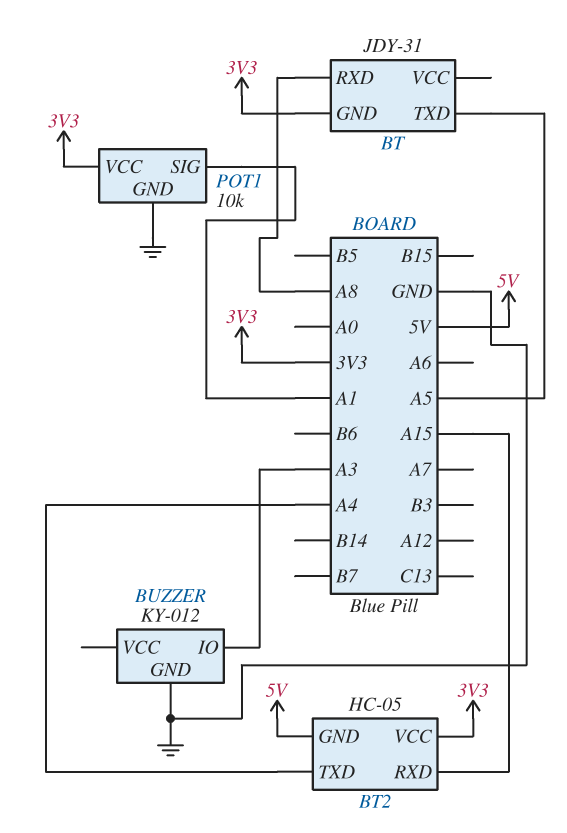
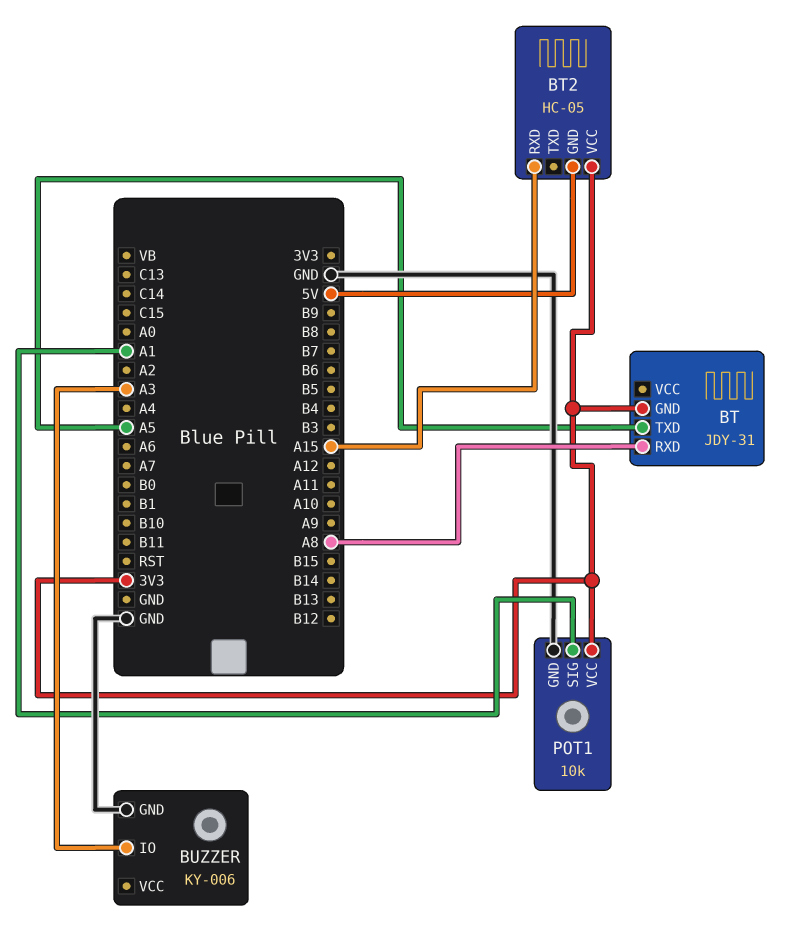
BT2 pin TXD: A4 -> none
BUZZER: KY-012 -> KY-006

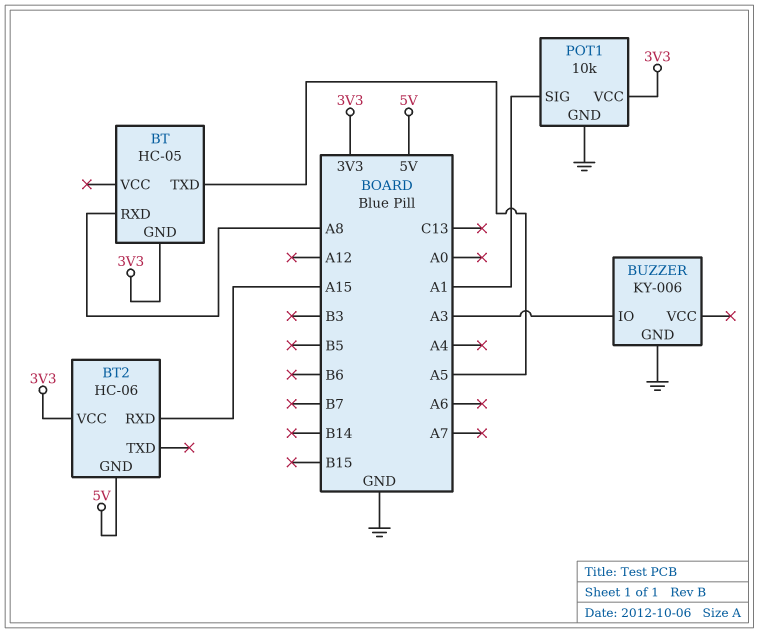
BT: JDY-31 -> HC-05
BT2: HC-05 -> HC-06

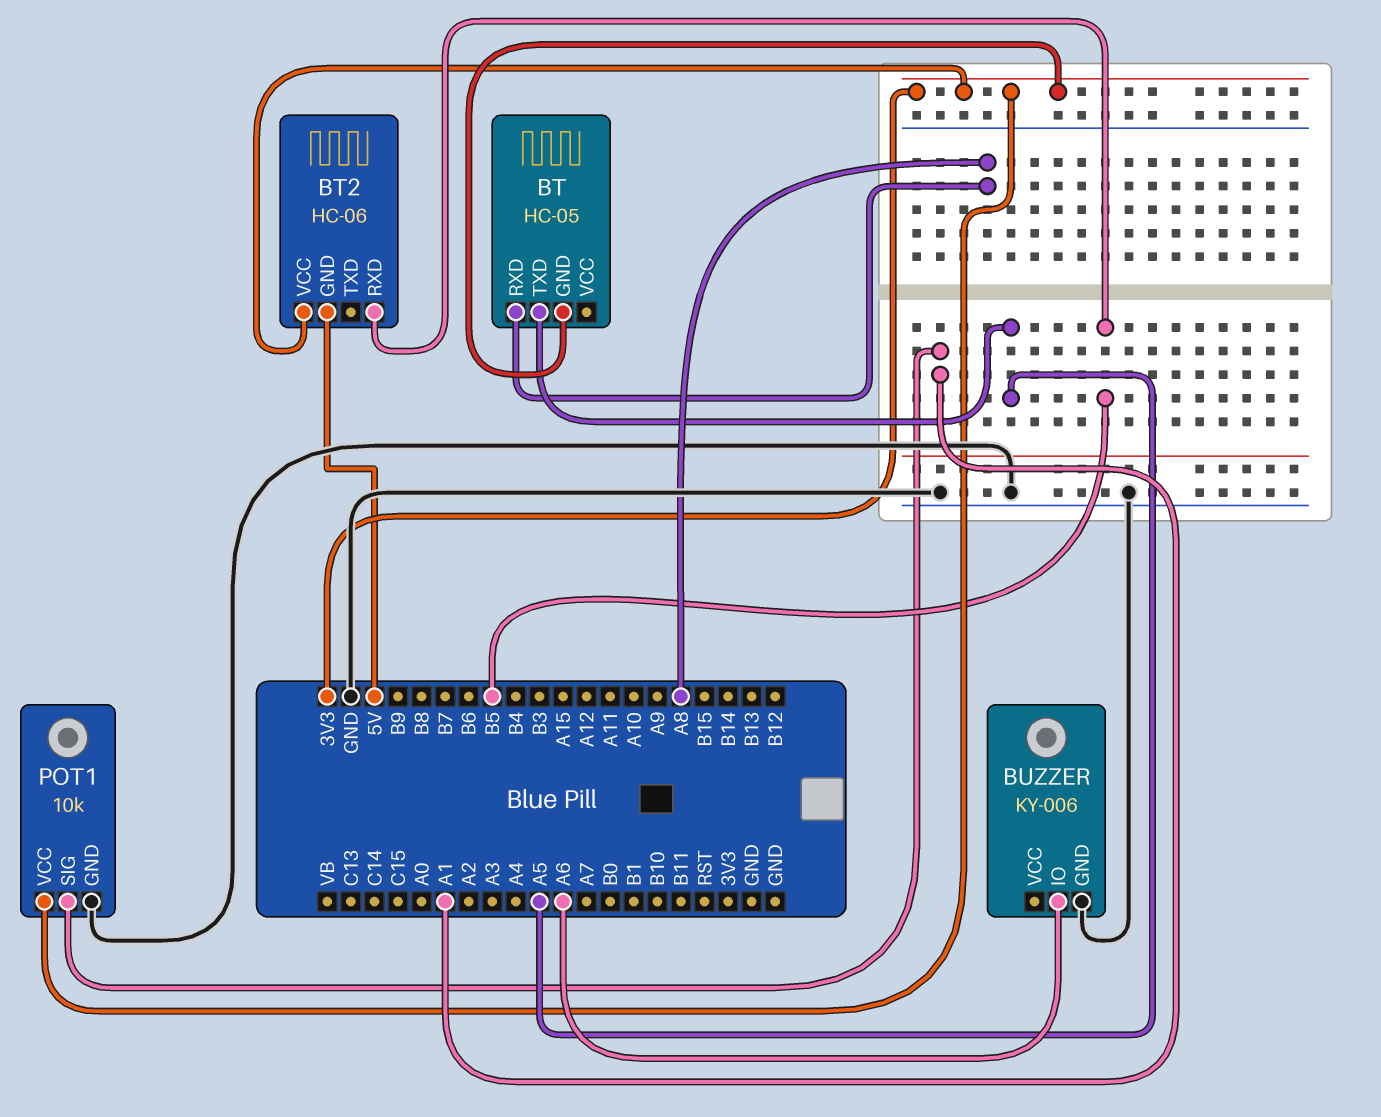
BT2 pin RXD: A15 -> B5
BUZZER pin IO: A3 -> A6

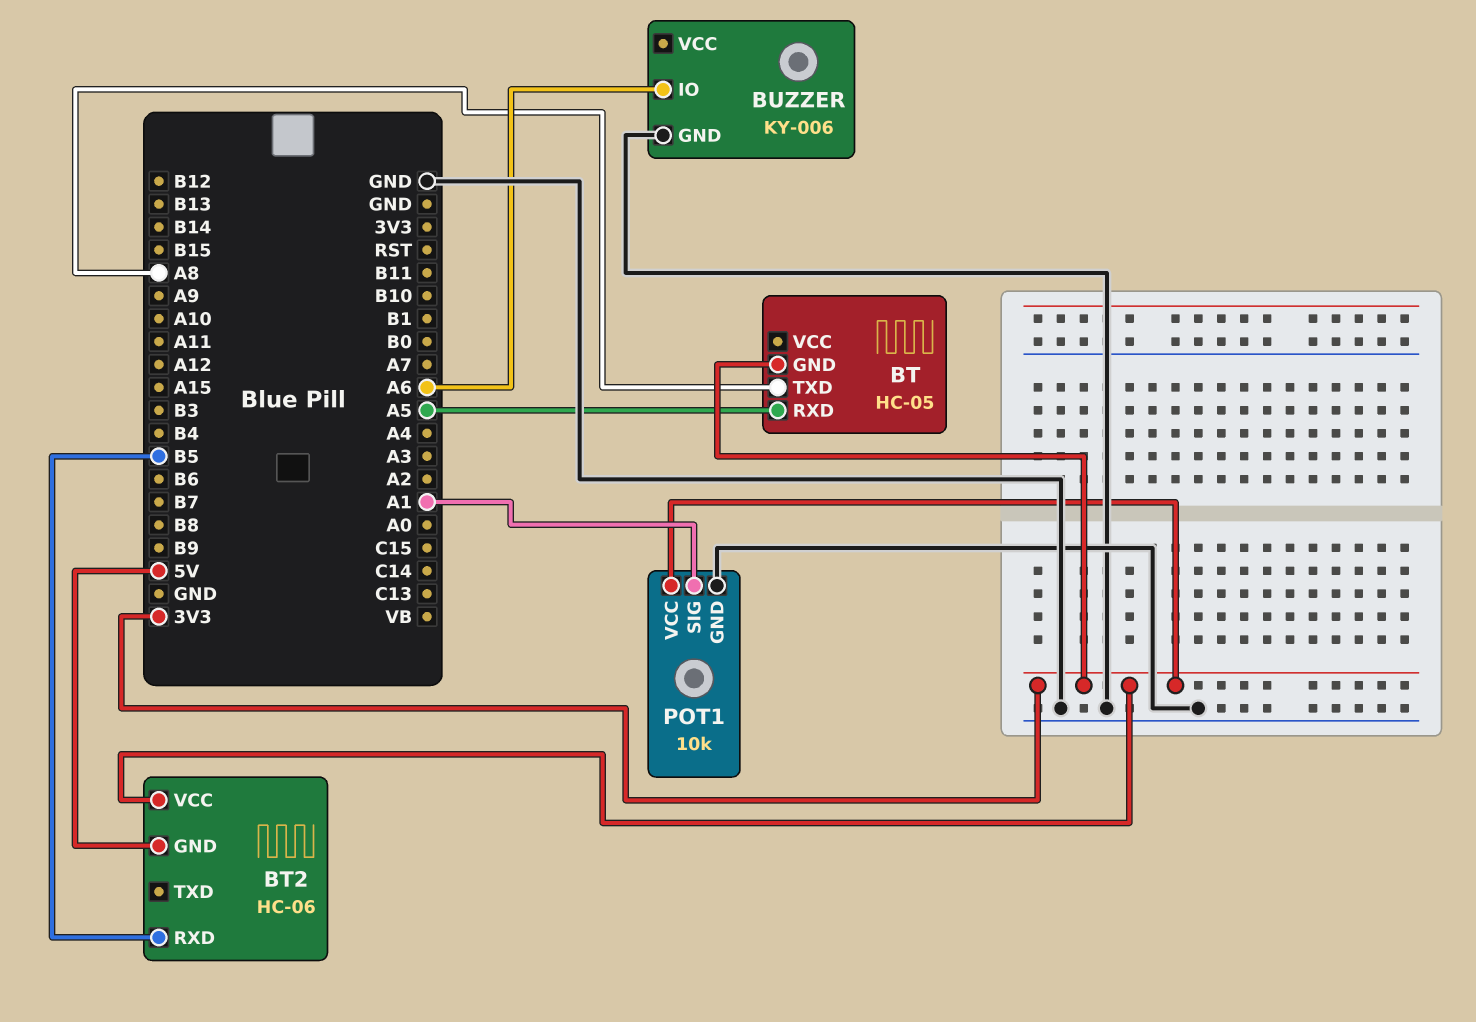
BT pin RXD: A8 -> A5
BT pin TXD: A5 -> A8

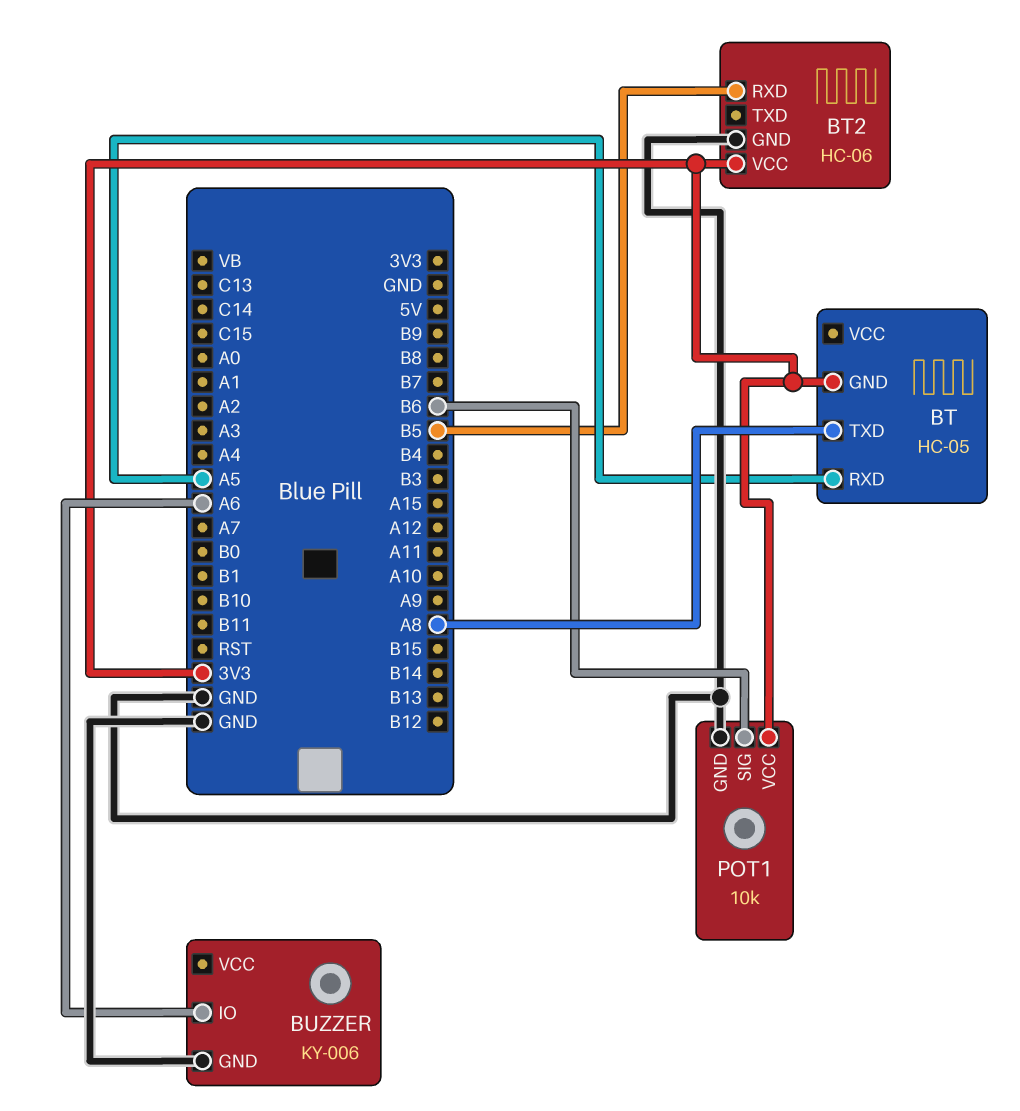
BT2 pin GND: 5V -> GND
POT1 pin SIG: A1 -> B6

